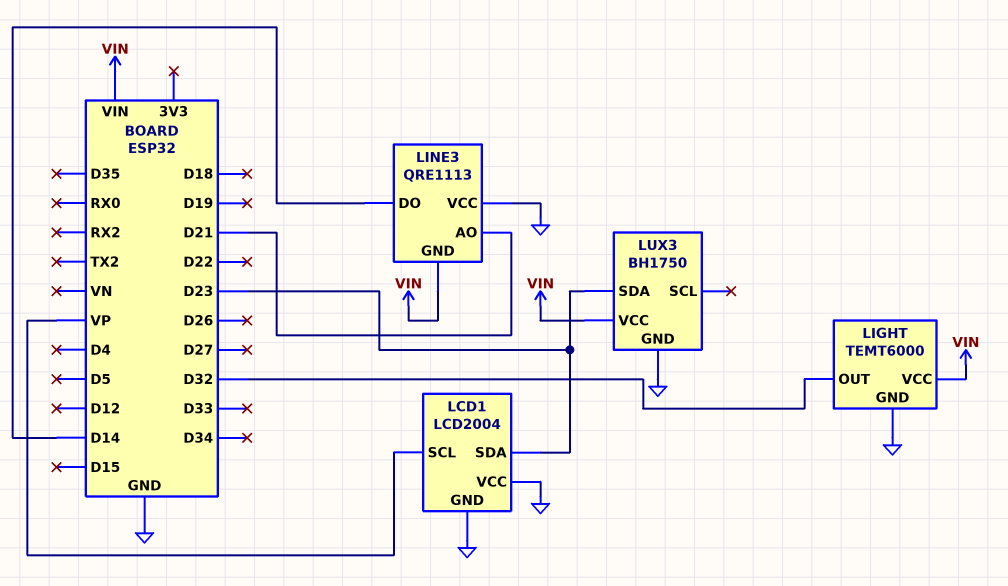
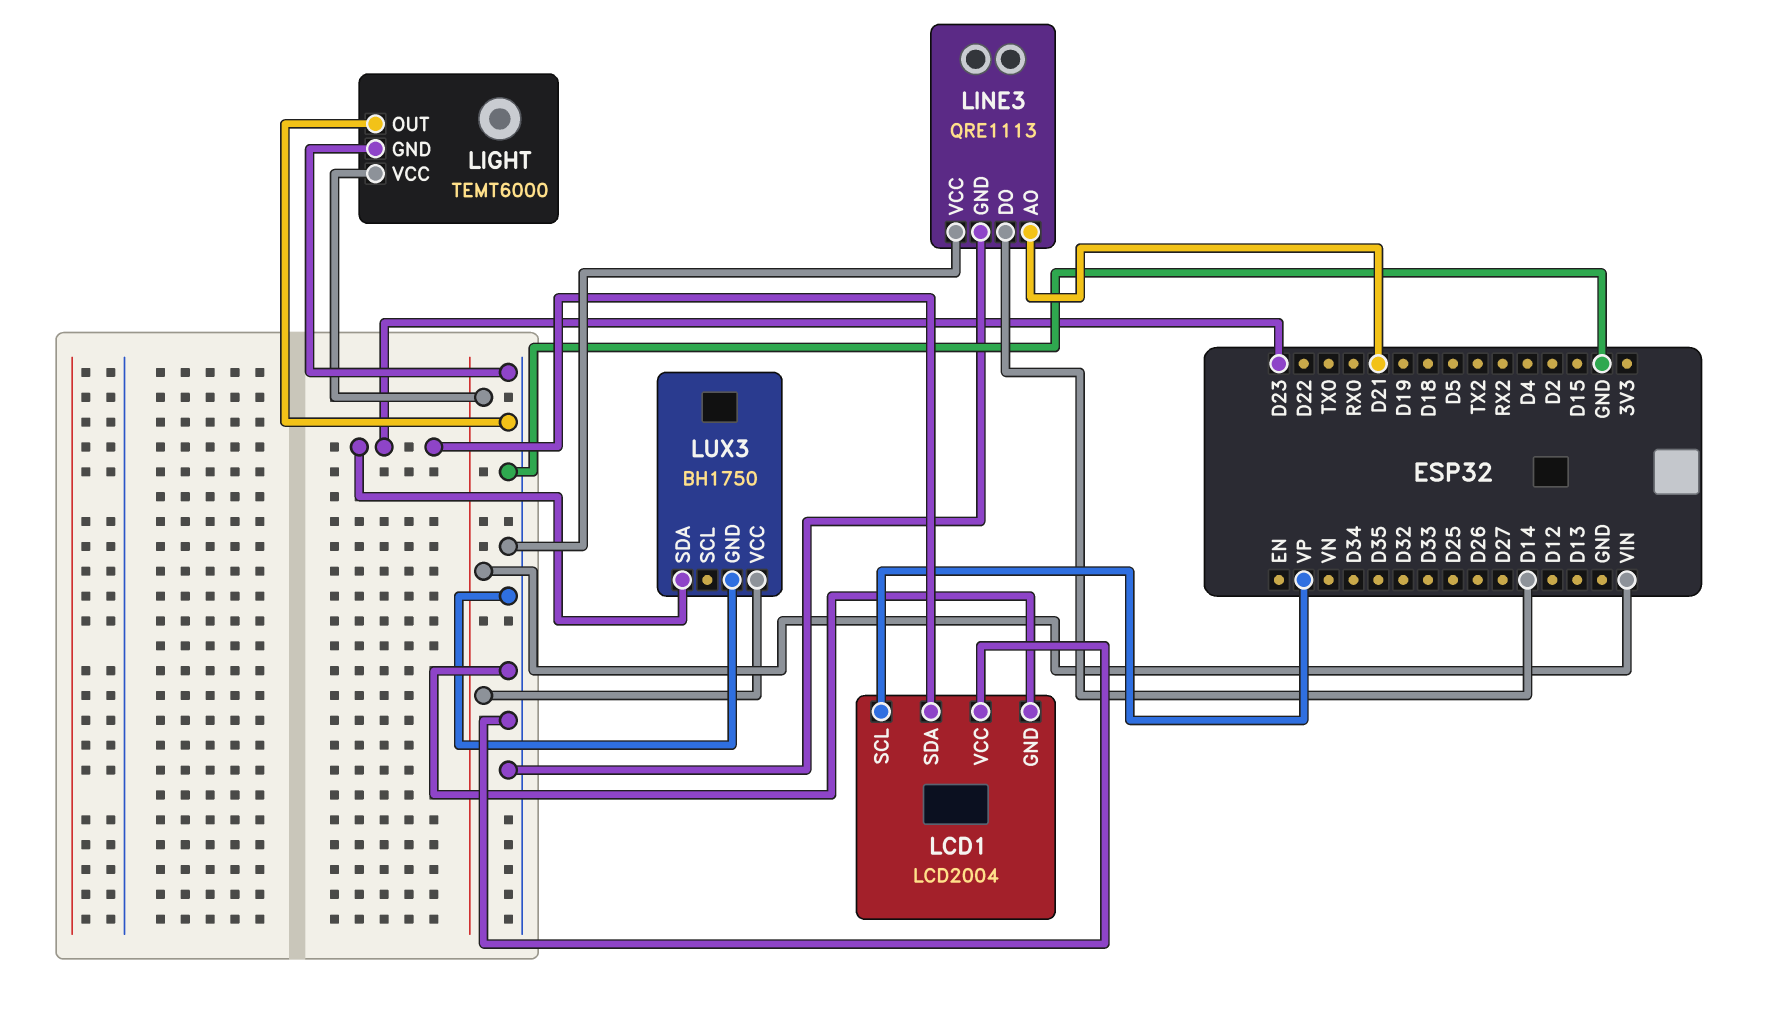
LIGHT pin OUT: D32 -> GND
LINE3 pin GND: VIN -> GND

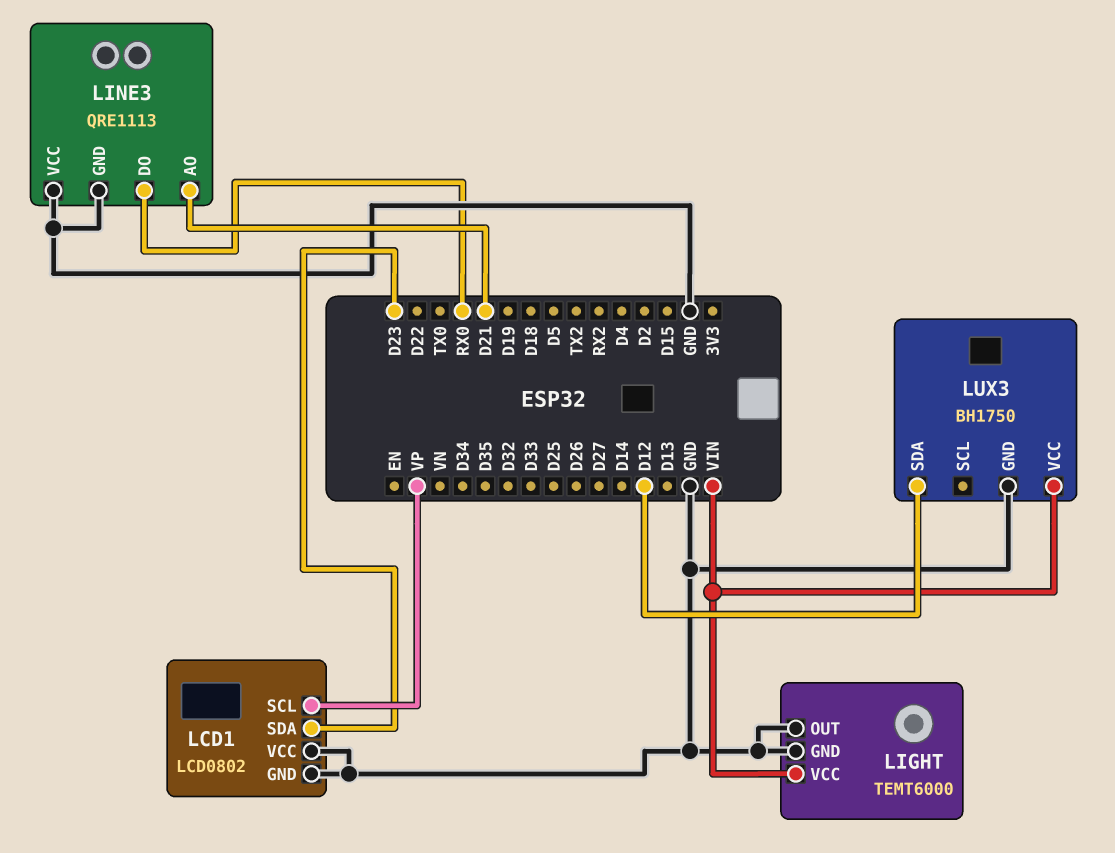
LCD1: LCD2004 -> LCD0802
LINE3 pin DO: D14 -> RX0
LUX3 pin SDA: D23 -> D12

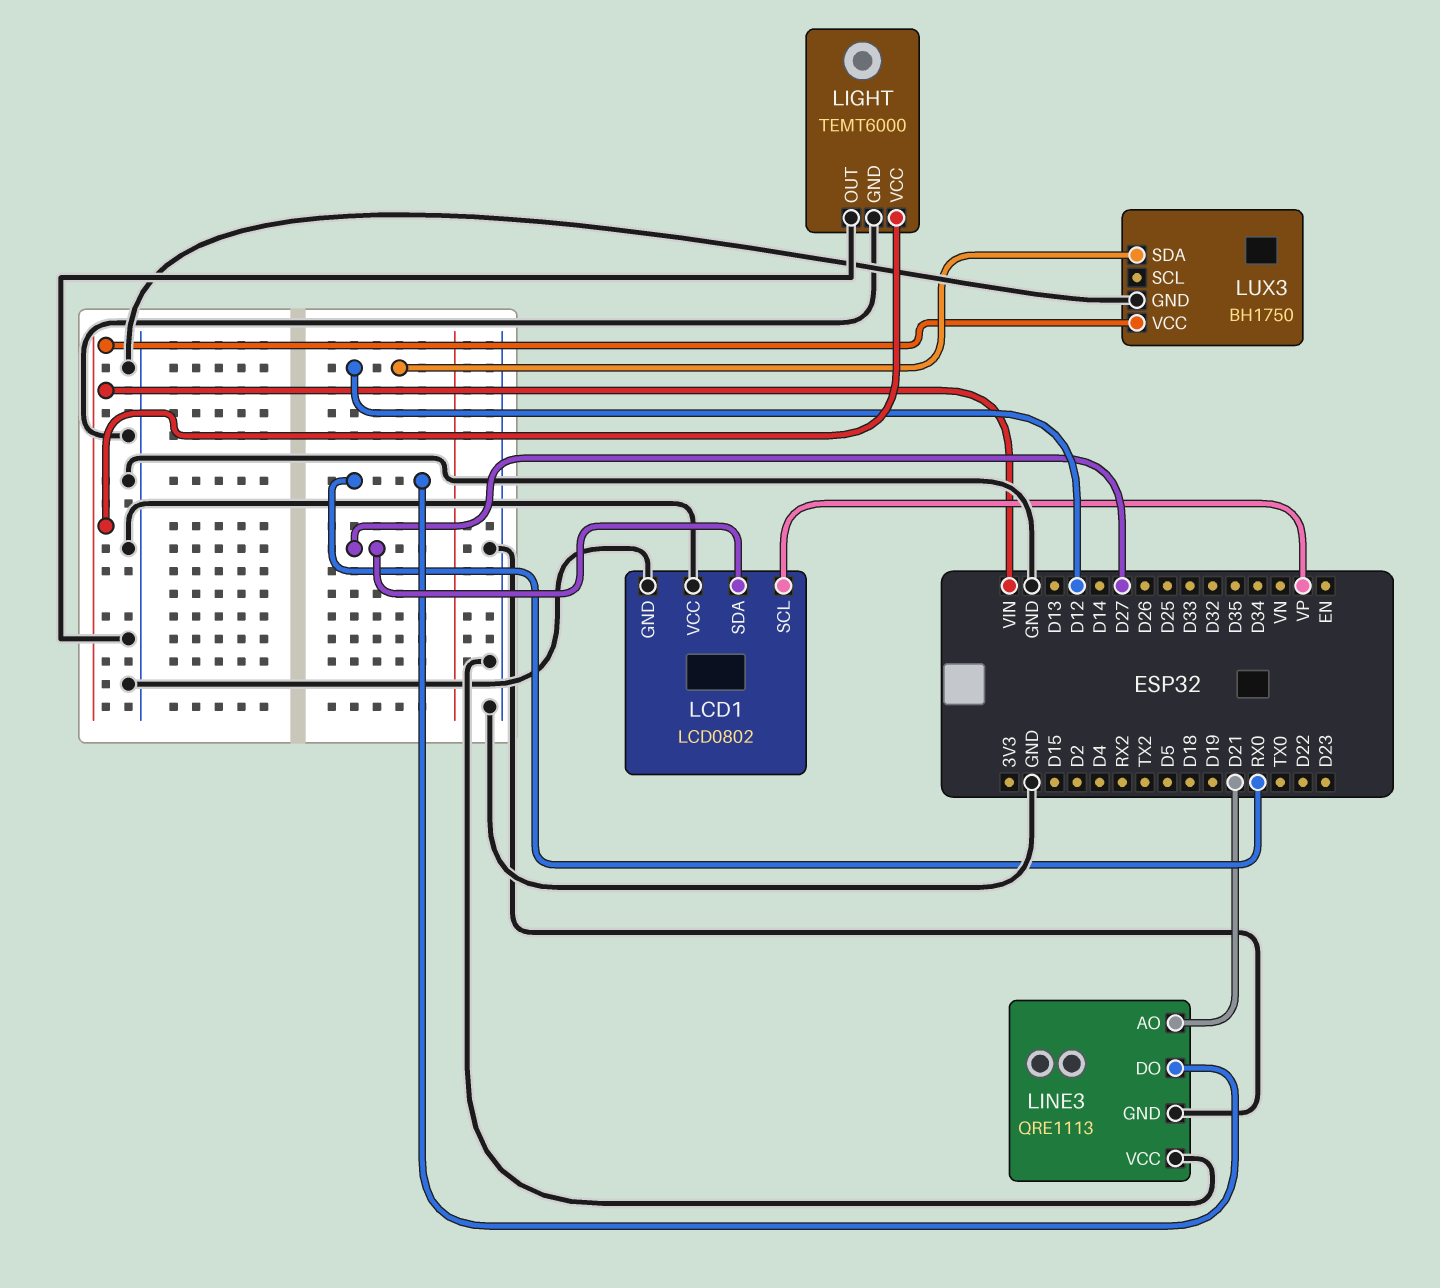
LCD1 pin SDA: D23 -> D27

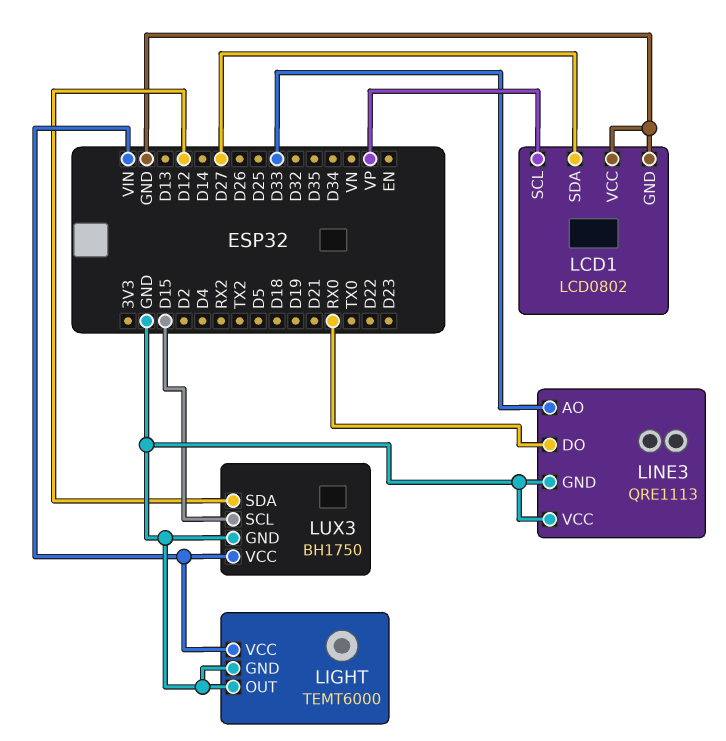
LINE3 pin AO: D21 -> D33
LUX3 pin SCL: none -> D15

